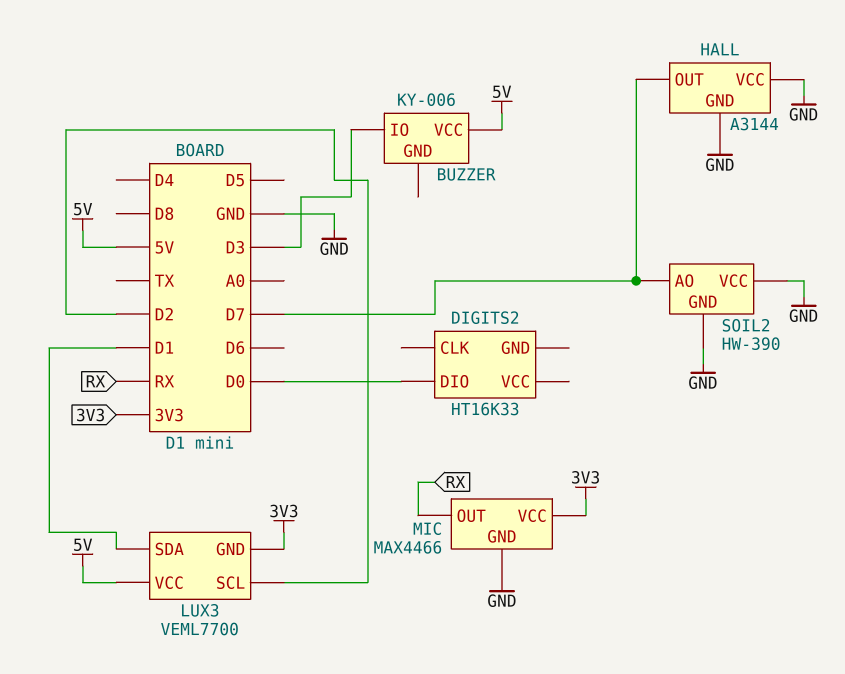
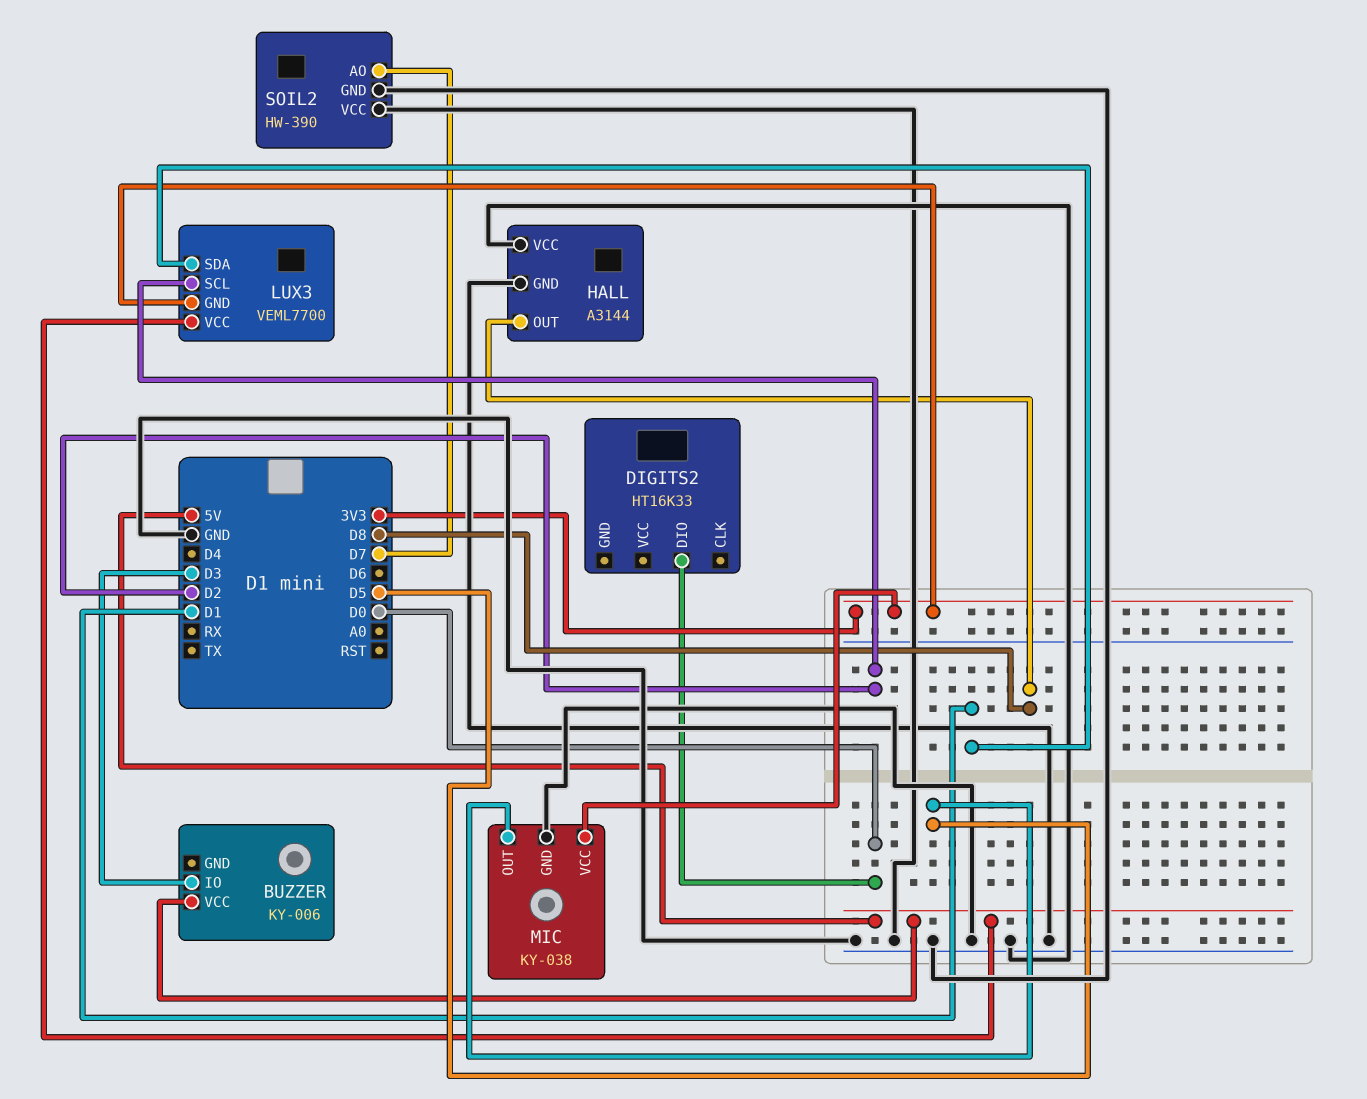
HALL pin OUT: D7 -> D8
MIC: MAX4466 -> KY-038
MIC pin OUT: RX -> D5

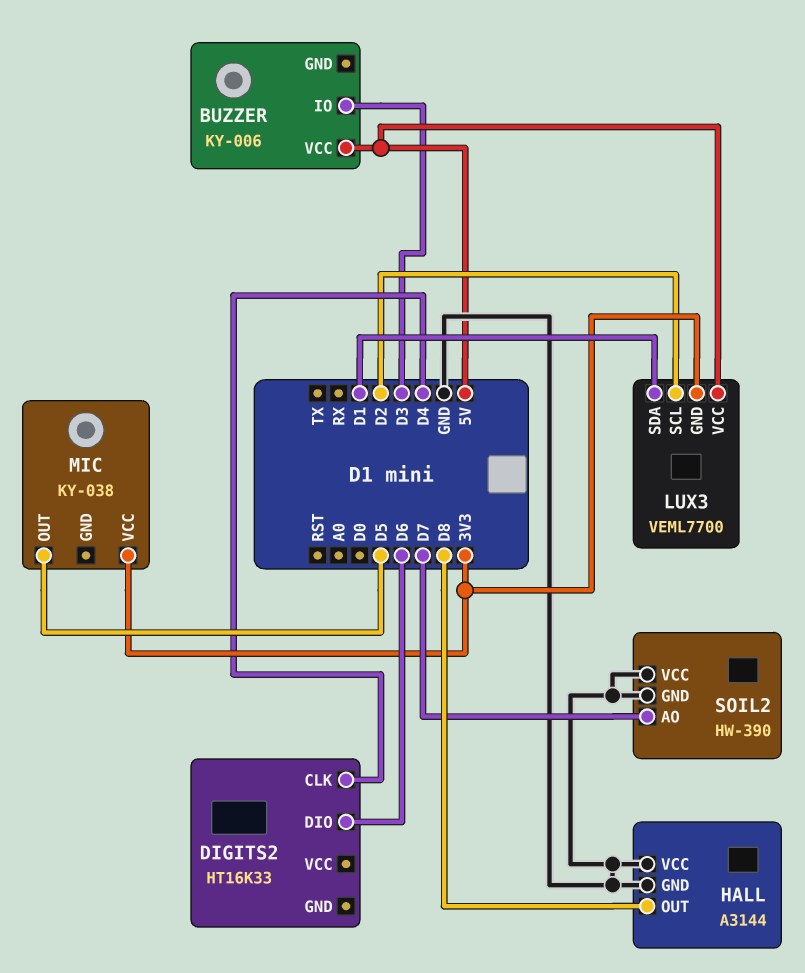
DIGITS2 pin CLK: none -> D4
DIGITS2 pin DIO: D0 -> D6
MIC pin GND: GND -> none

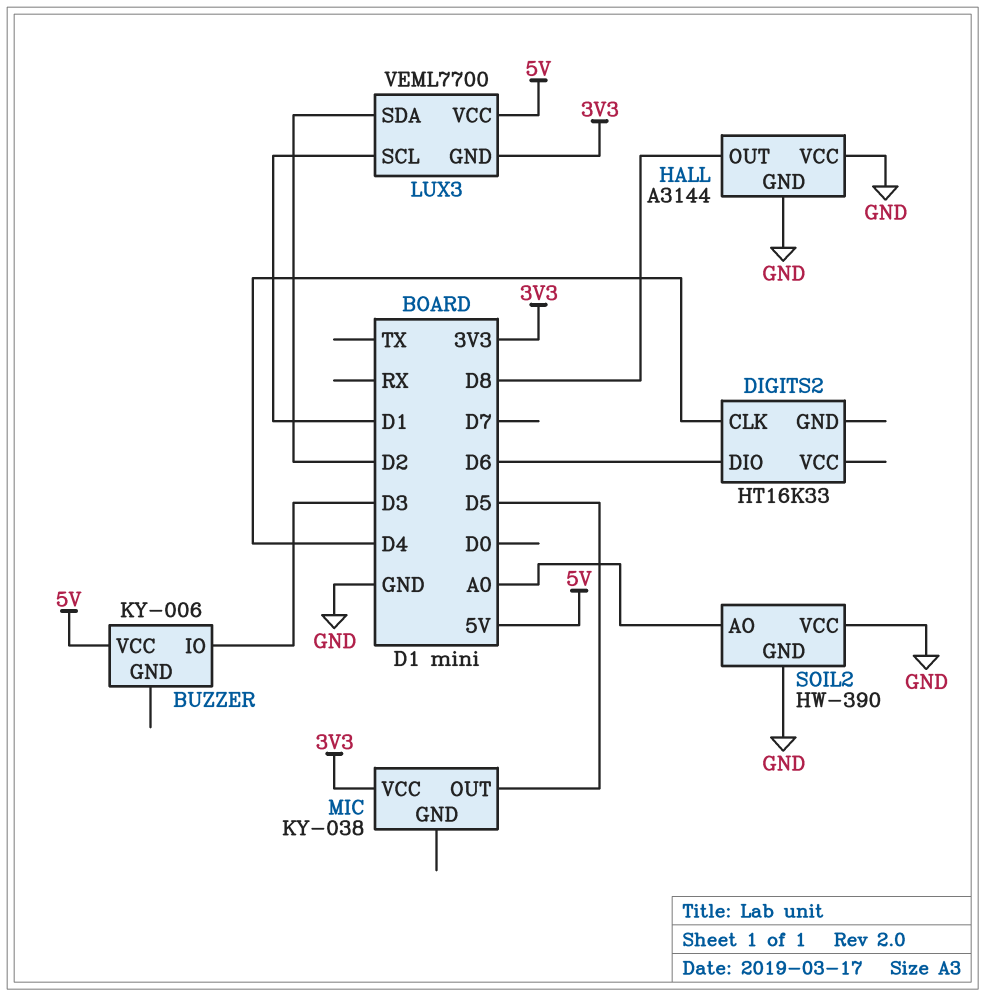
LUX3 pin SCL: D2 -> D1
LUX3 pin SDA: D1 -> D2
SOIL2 pin AO: D7 -> A0

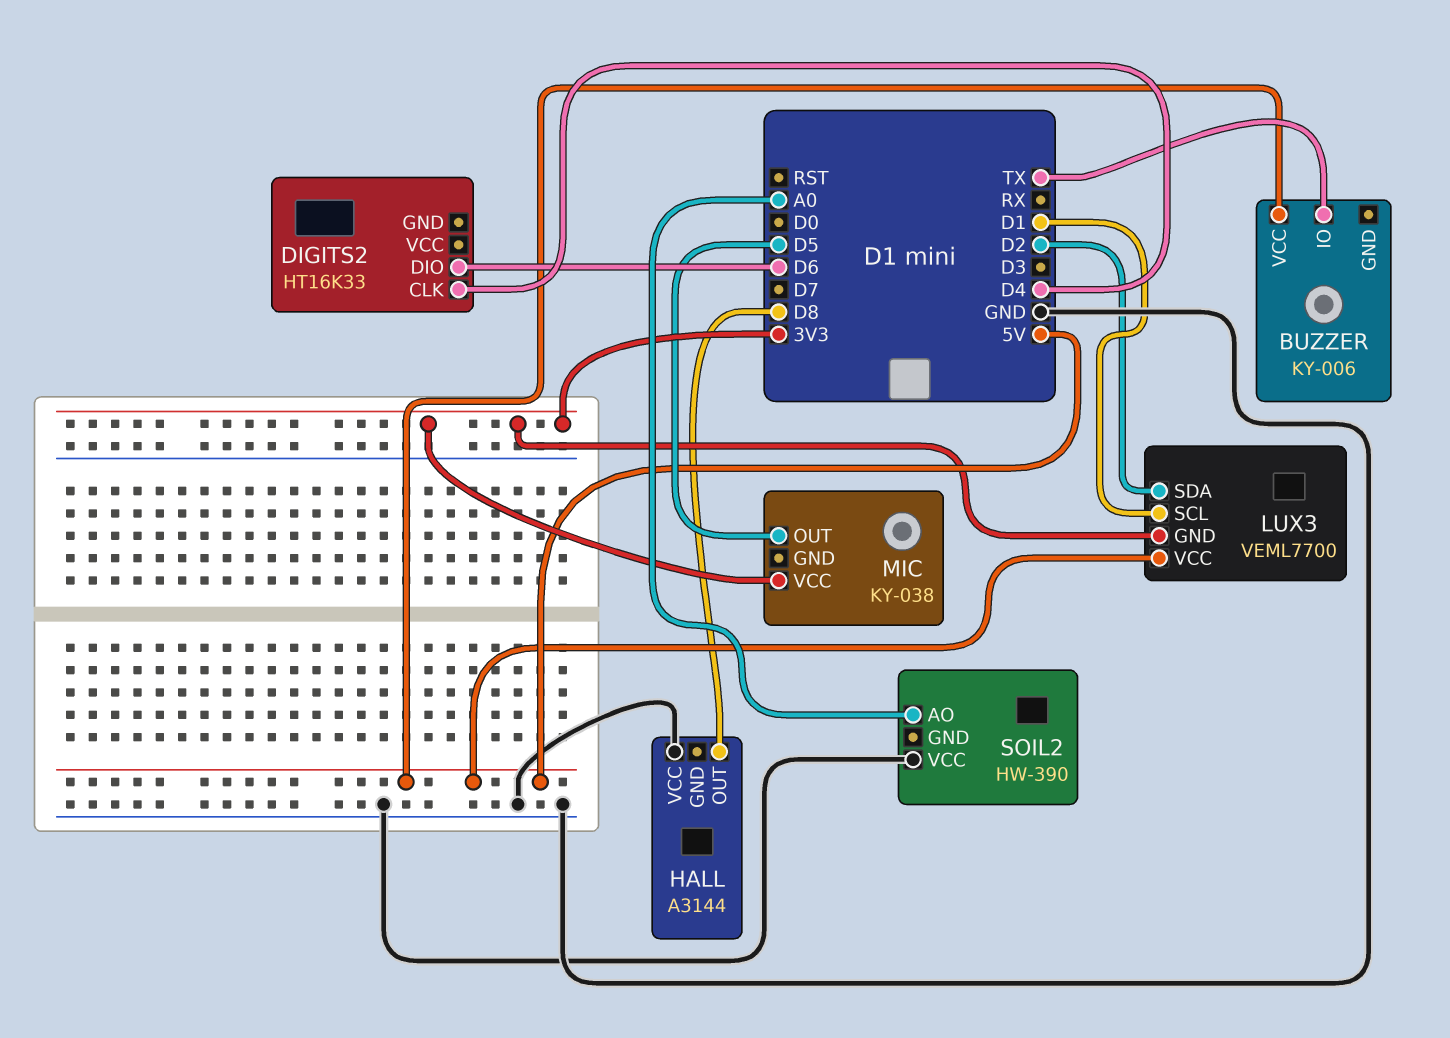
BUZZER pin IO: D3 -> TX
HALL pin GND: GND -> none
SOIL2 pin GND: GND -> none

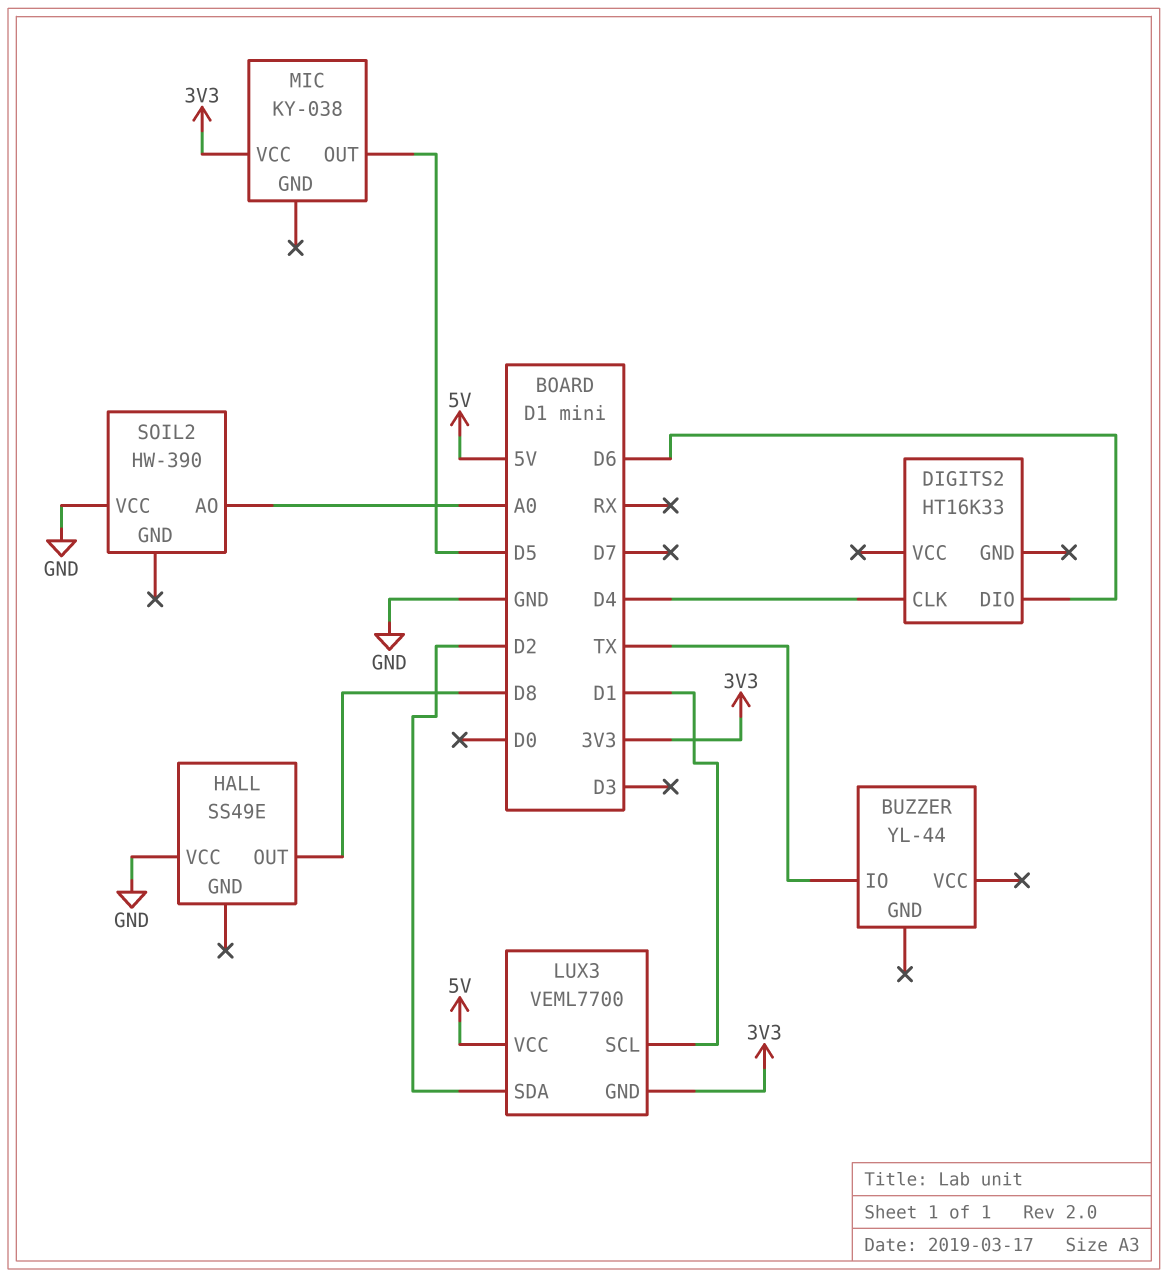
BUZZER: KY-006 -> YL-44
BUZZER pin VCC: 5V -> none
HALL: A3144 -> SS49E

